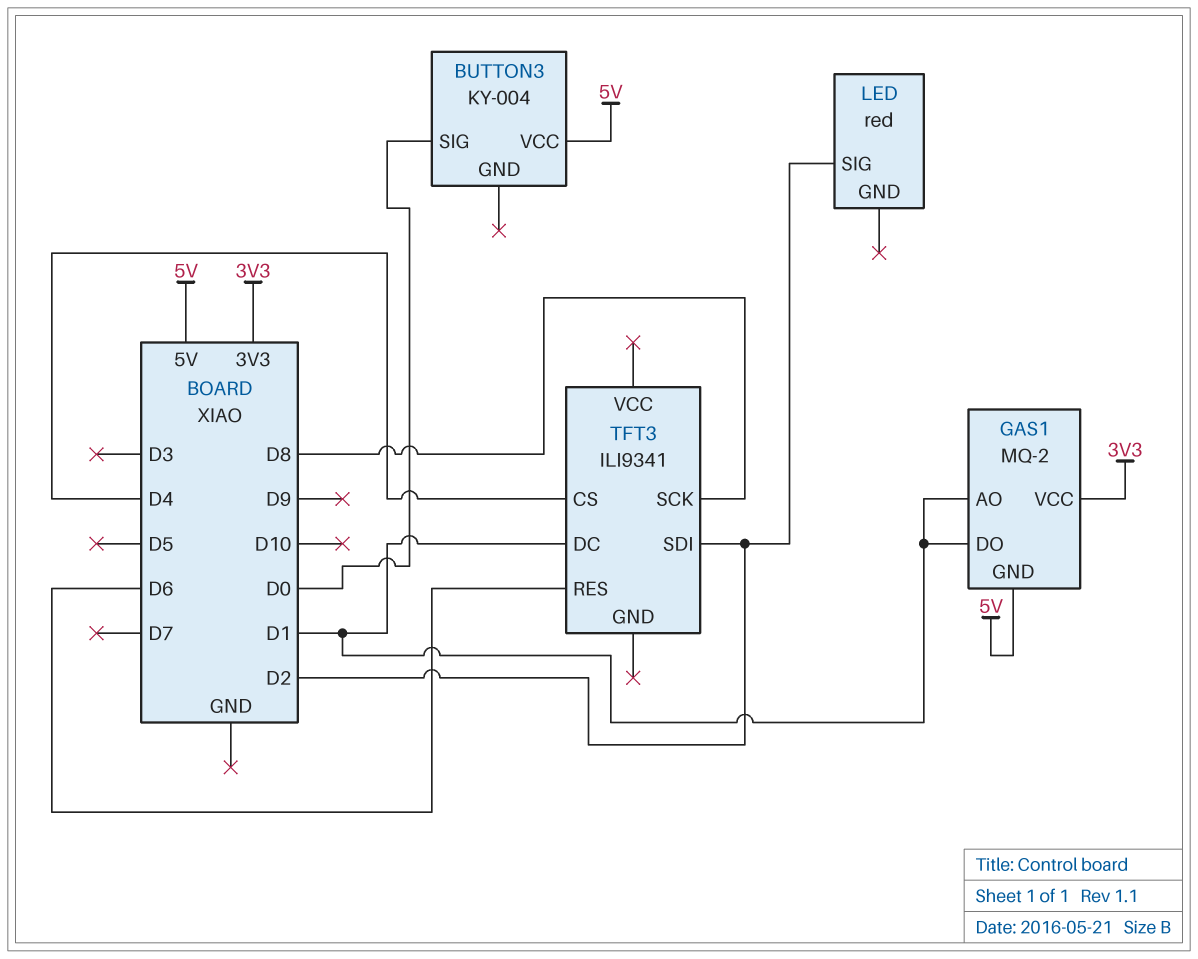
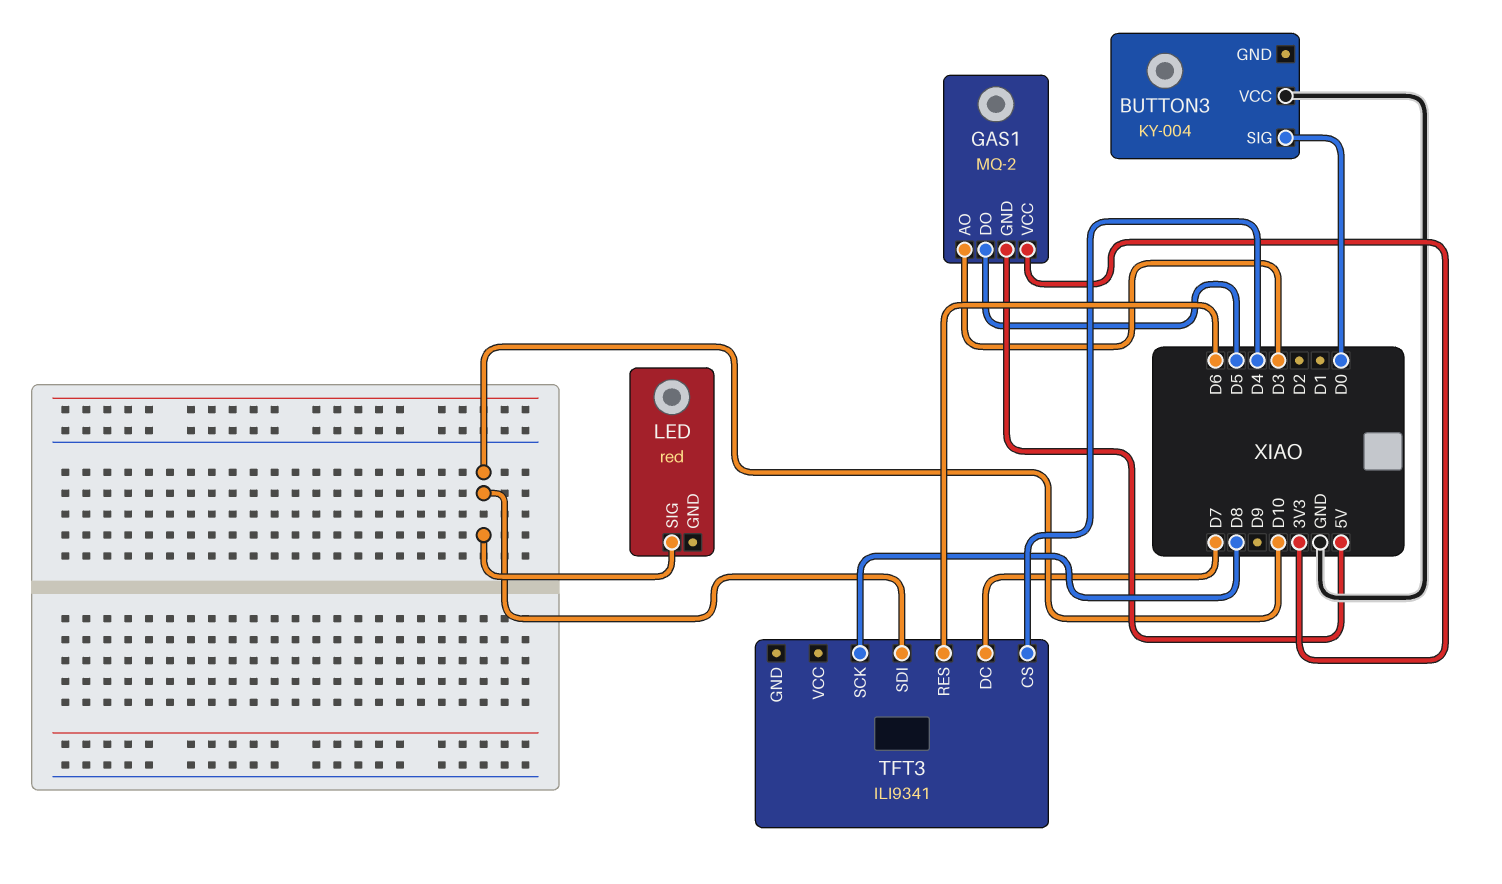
BUTTON3 pin VCC: 5V -> GND
GAS1 pin AO: D1 -> D3
GAS1 pin DO: D1 -> D5
LED pin SIG: D2 -> D10
TFT3 pin DC: D1 -> D7
TFT3 pin SDI: D2 -> D10

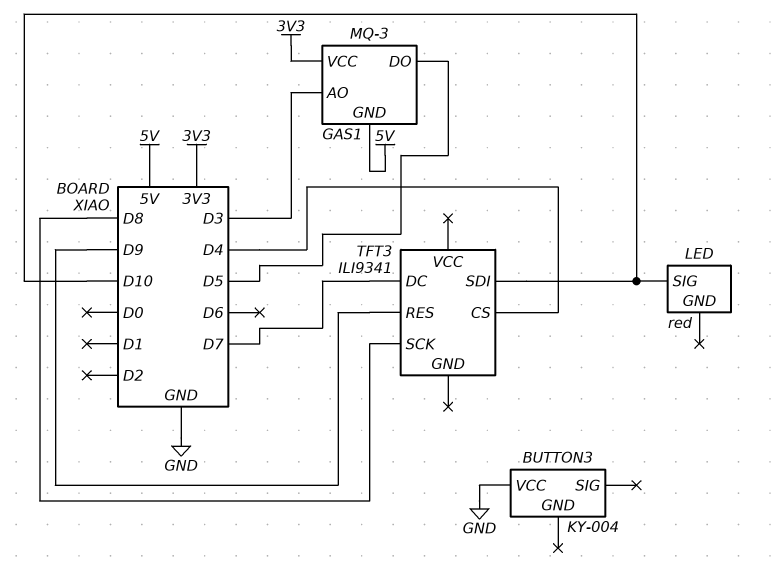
BUTTON3 pin SIG: D0 -> none
GAS1: MQ-2 -> MQ-3
TFT3 pin RES: D6 -> D9

